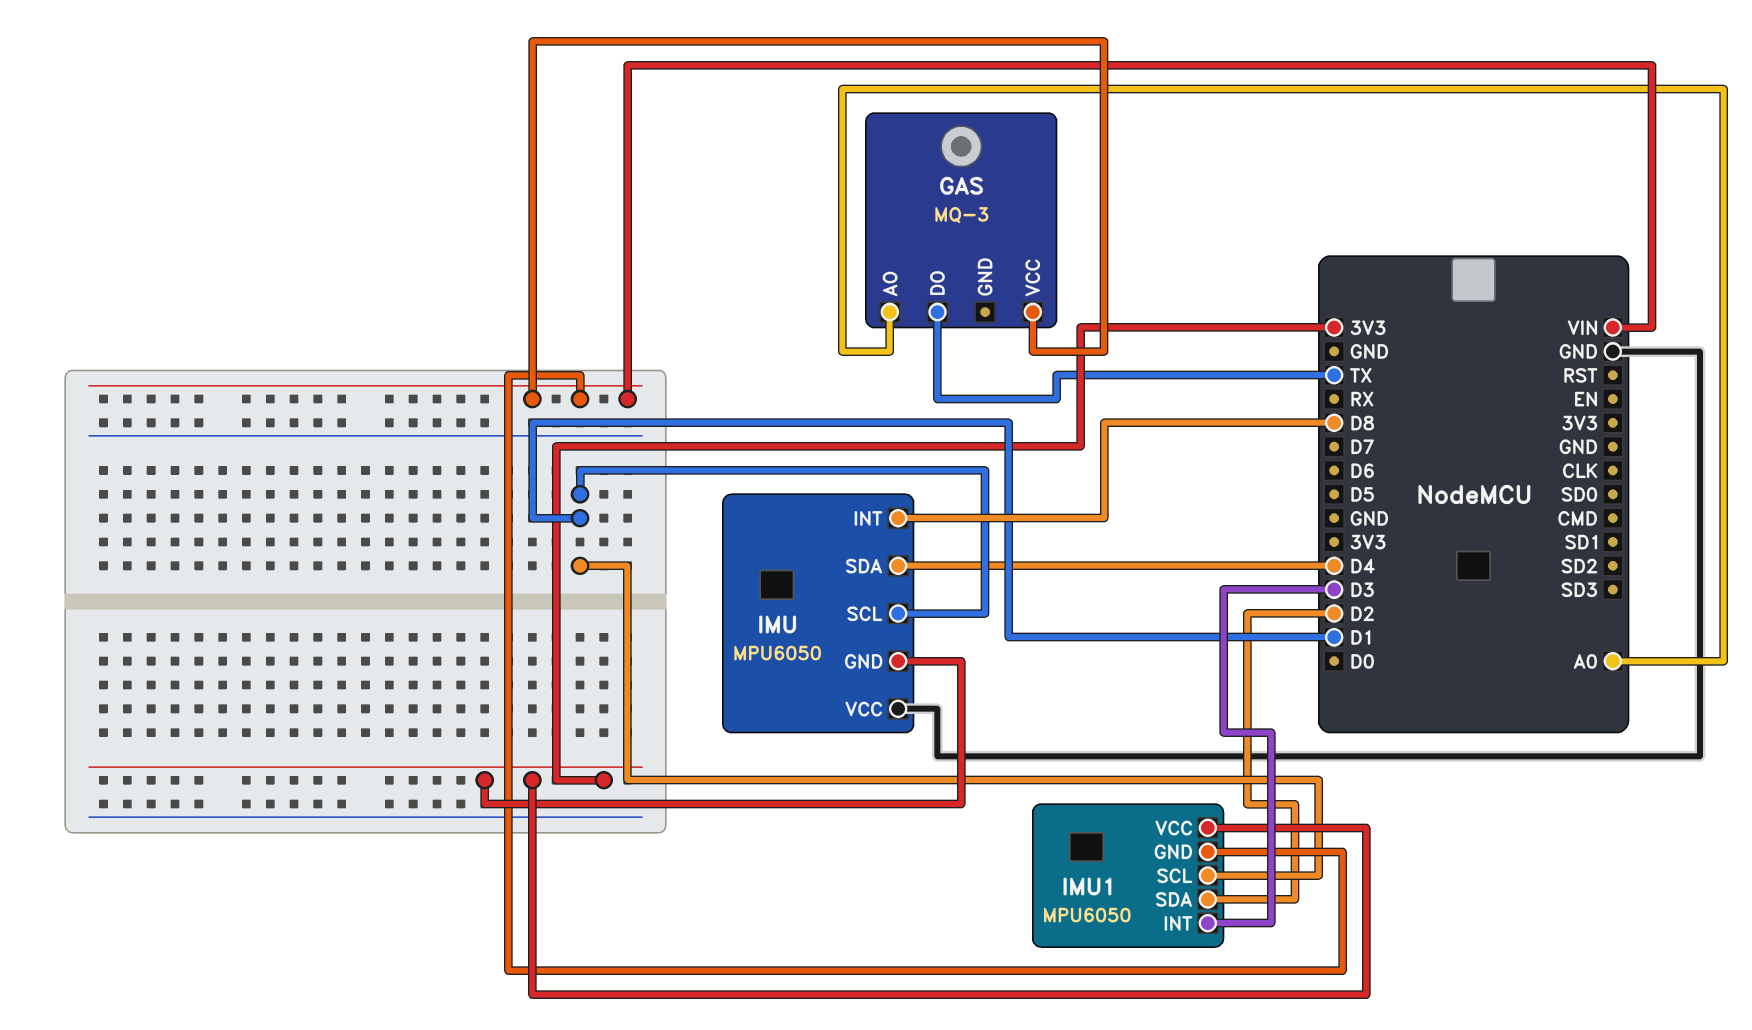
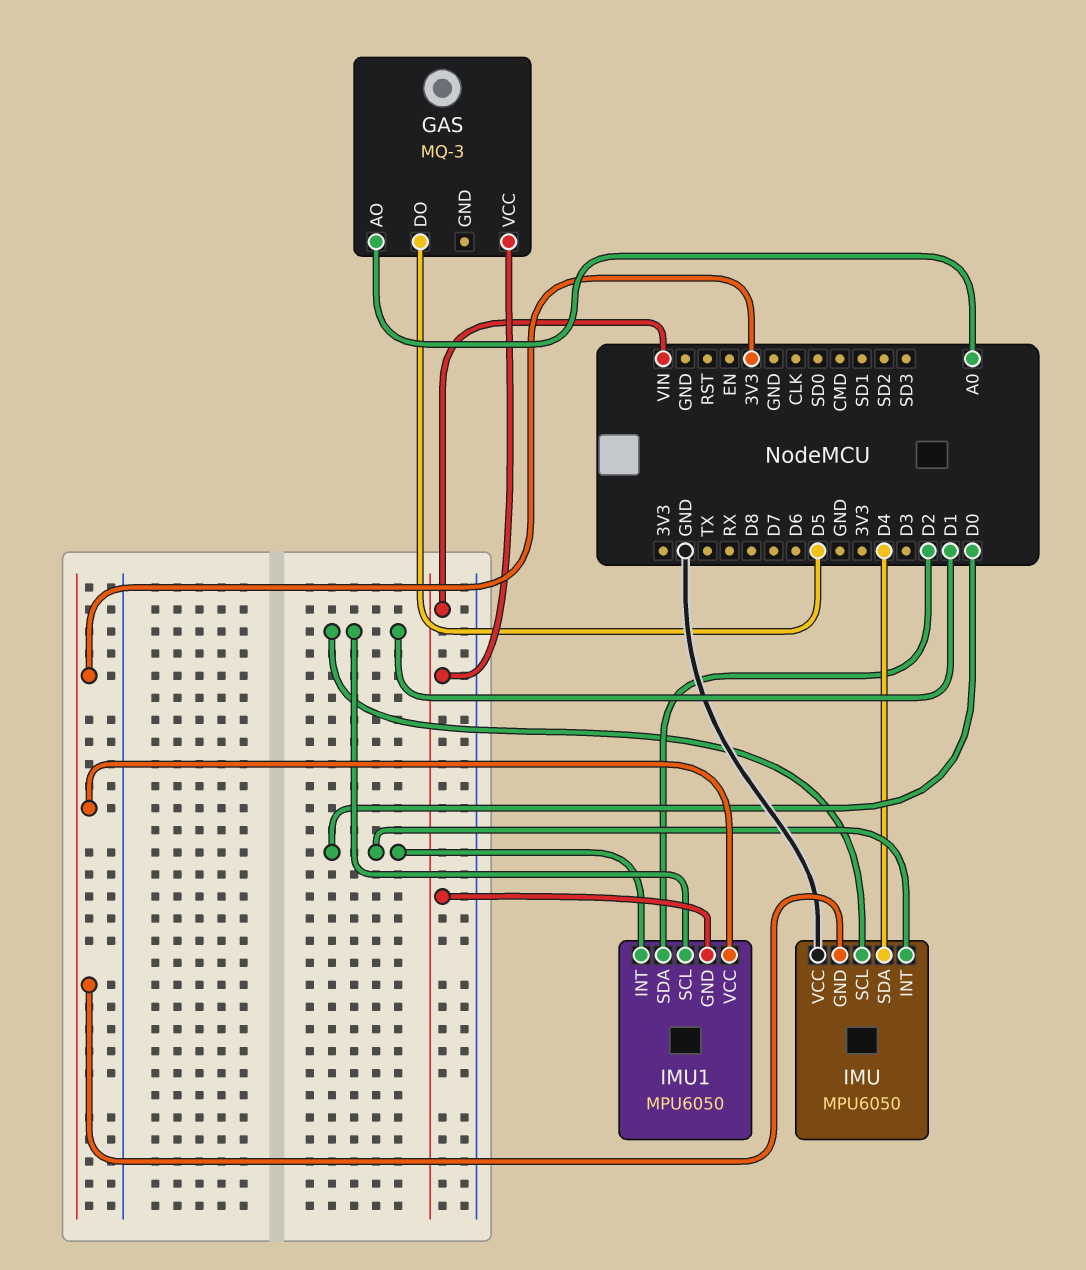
GAS pin DO: TX -> D5
IMU pin INT: D8 -> D0
IMU1 pin INT: D3 -> D0

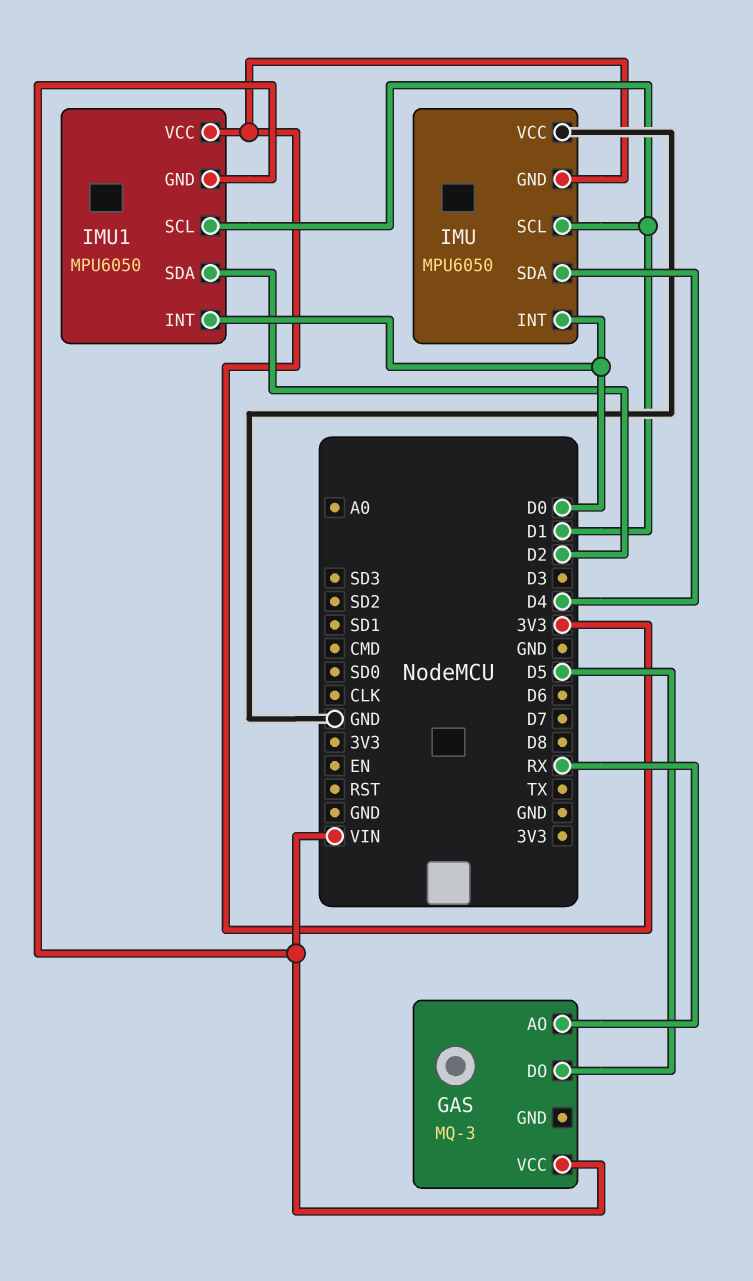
GAS pin AO: A0 -> RX

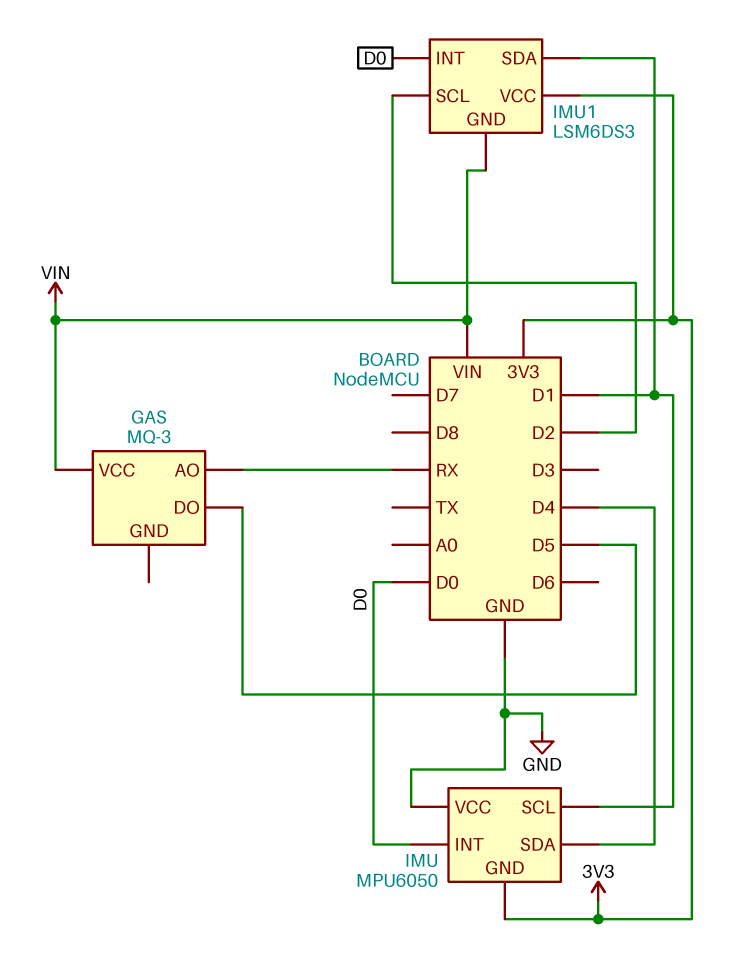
IMU1: MPU6050 -> LSM6DS3
IMU1 pin SCL: D1 -> D2
IMU1 pin SDA: D2 -> D1

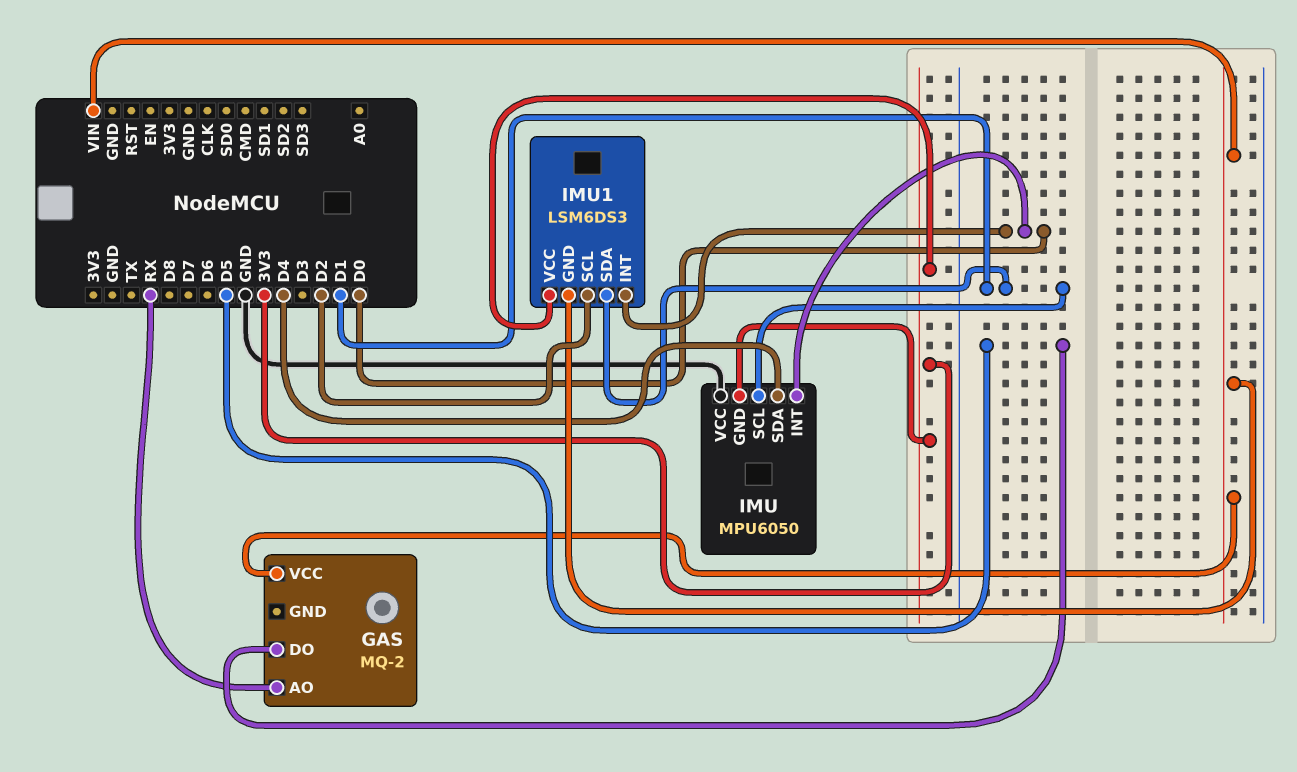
GAS: MQ-3 -> MQ-2

